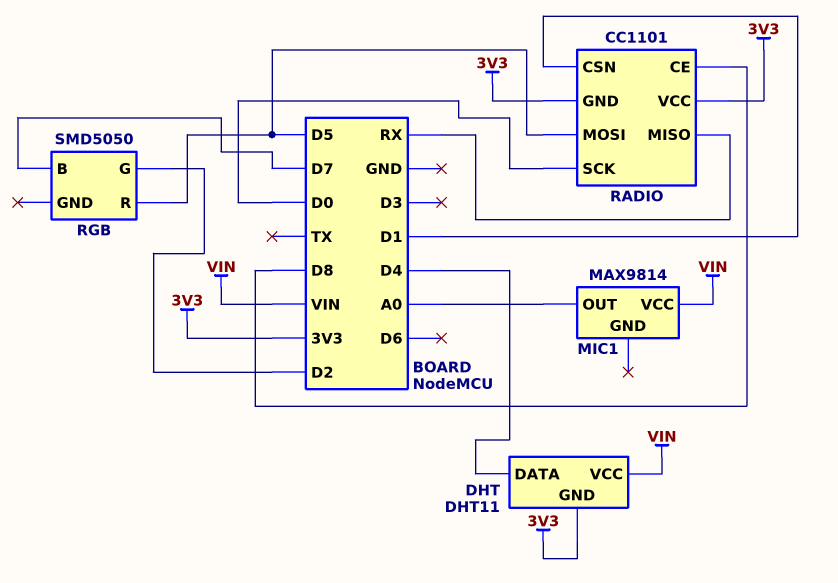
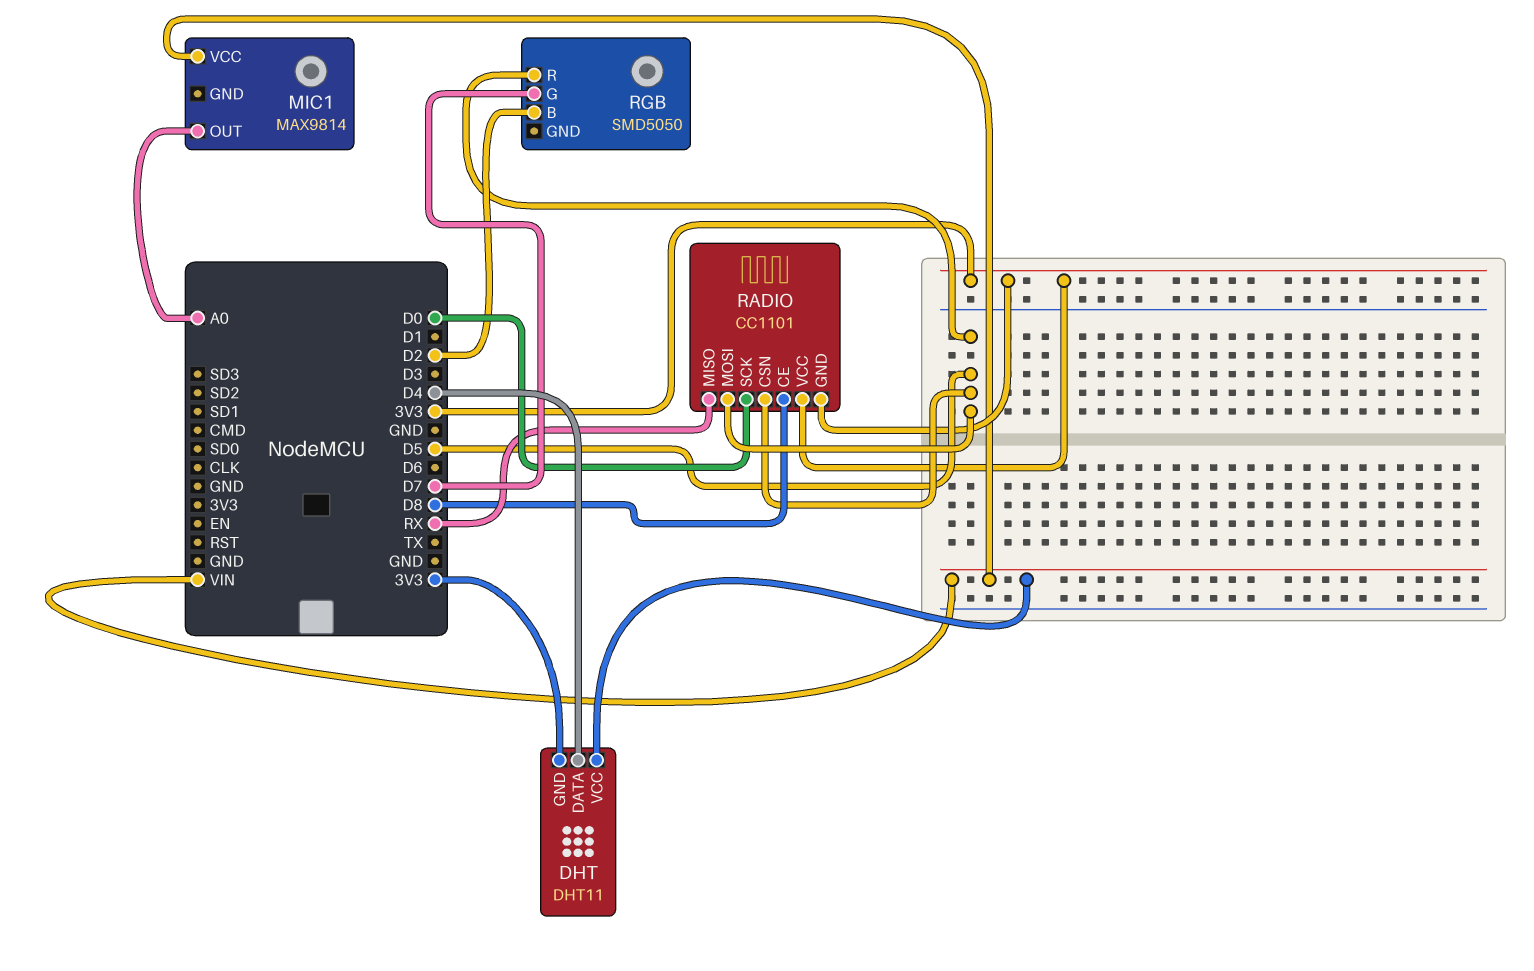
RADIO pin CSN: D1 -> D5
RGB pin B: D7 -> D2
RGB pin G: D2 -> D7

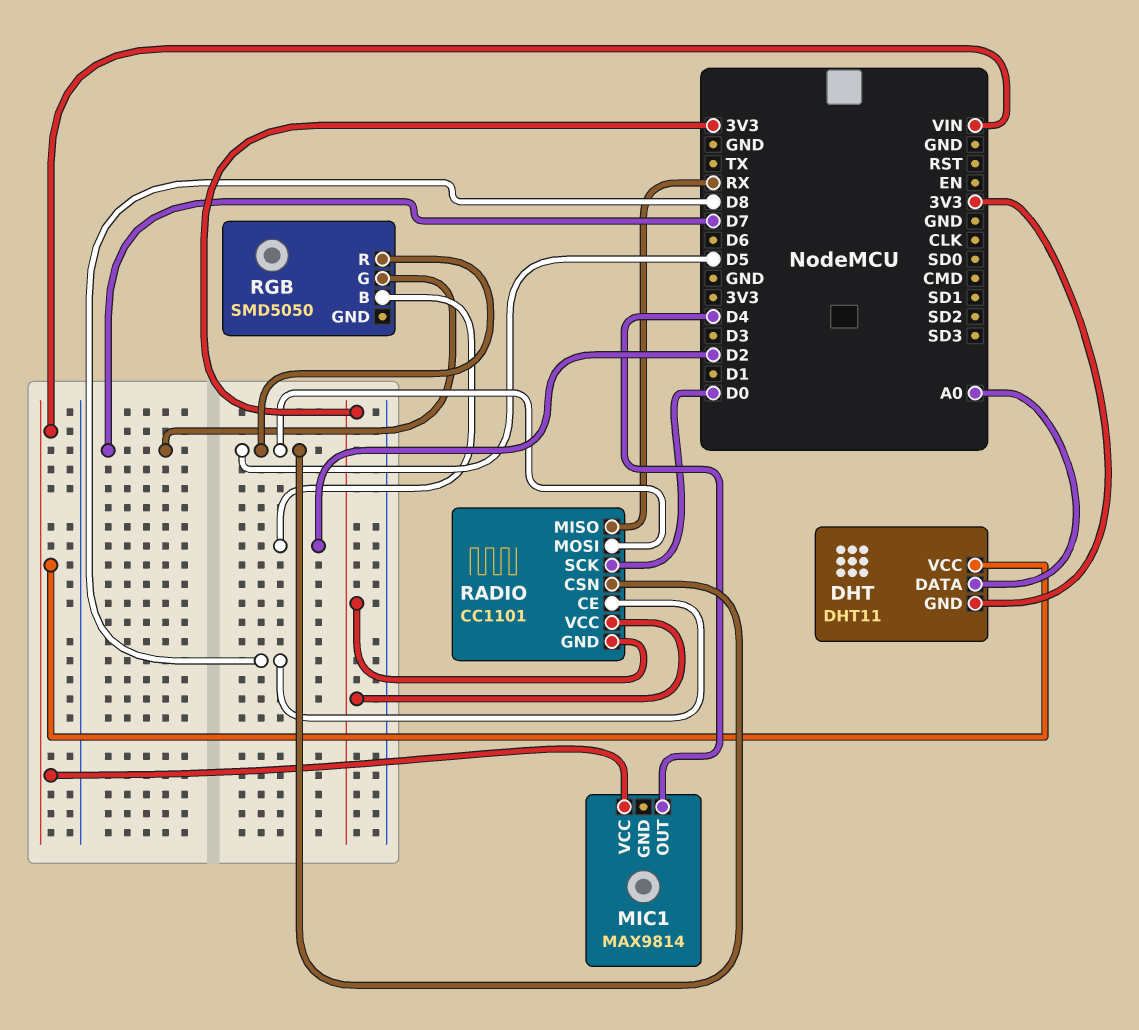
DHT pin DATA: D4 -> A0
MIC1 pin OUT: A0 -> D4

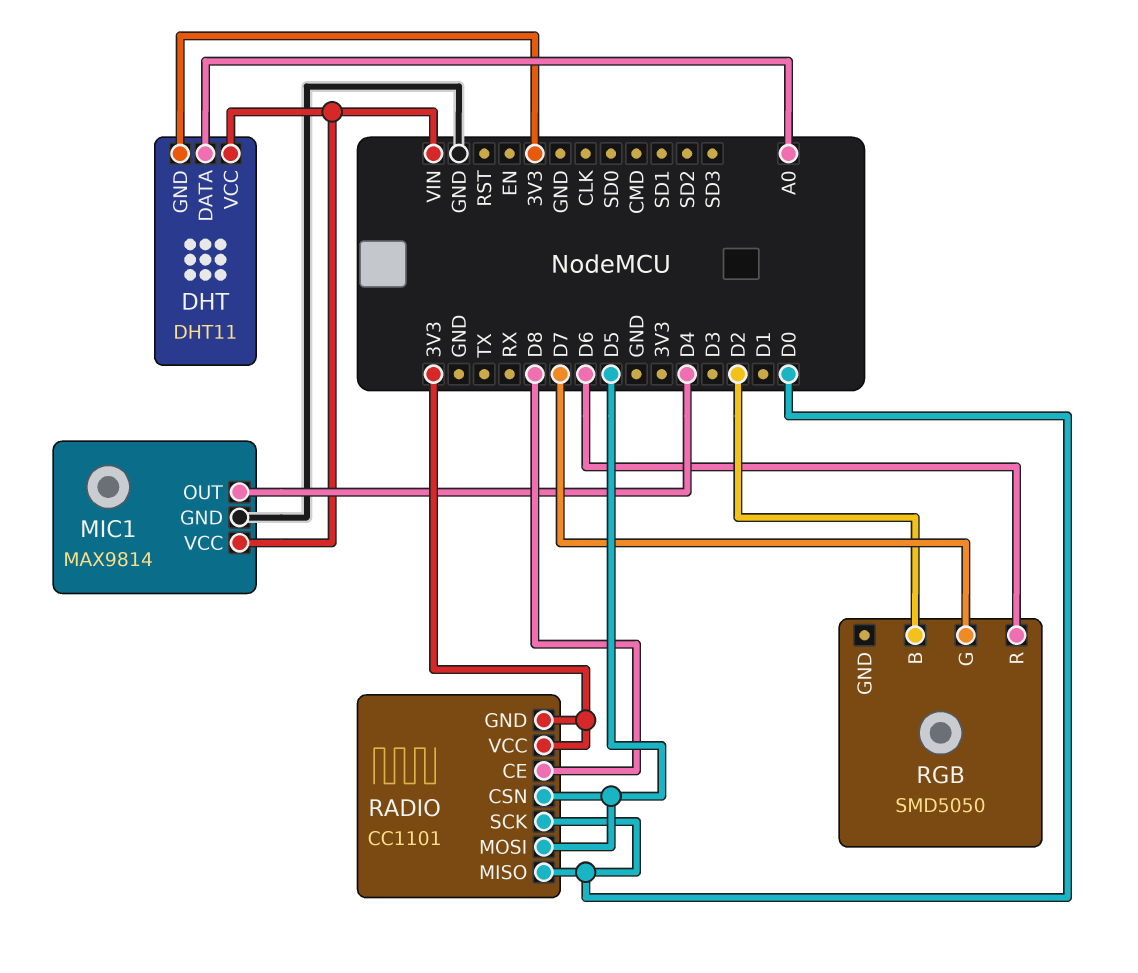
MIC1 pin GND: none -> GND
RADIO pin MISO: RX -> D0
RGB pin R: D5 -> D6

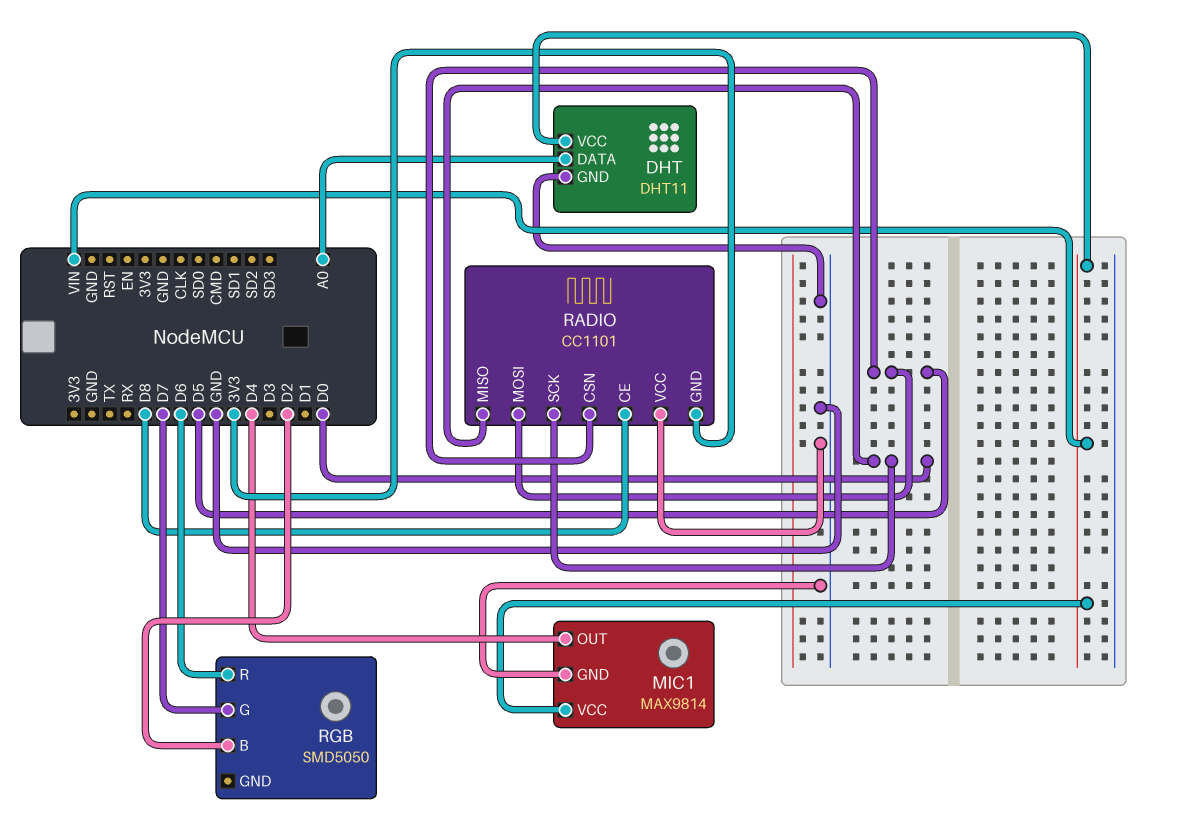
DHT pin GND: 3V3 -> GND
RADIO pin VCC: 3V3 -> GND

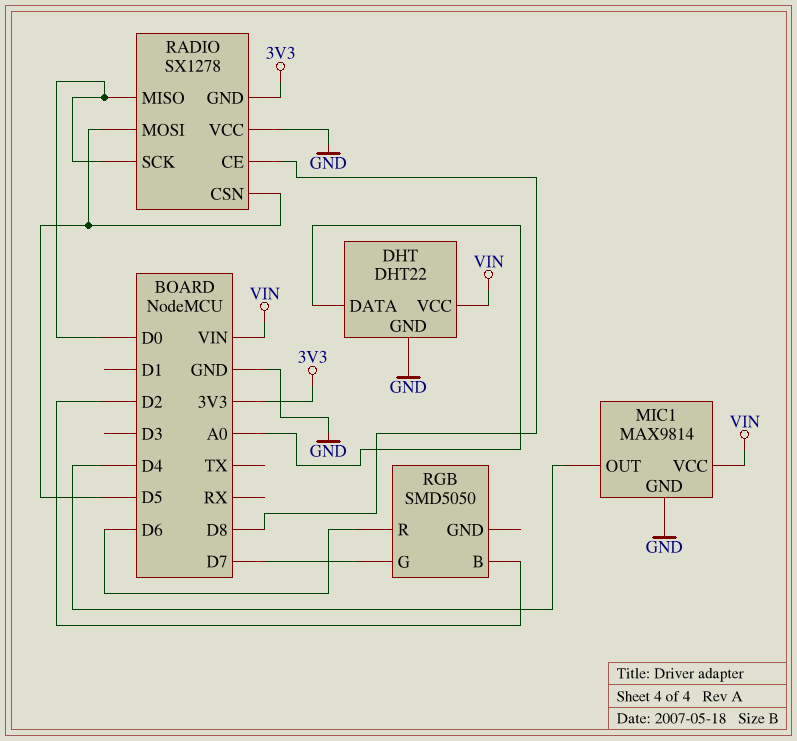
DHT: DHT11 -> DHT22
RADIO: CC1101 -> SX1278

